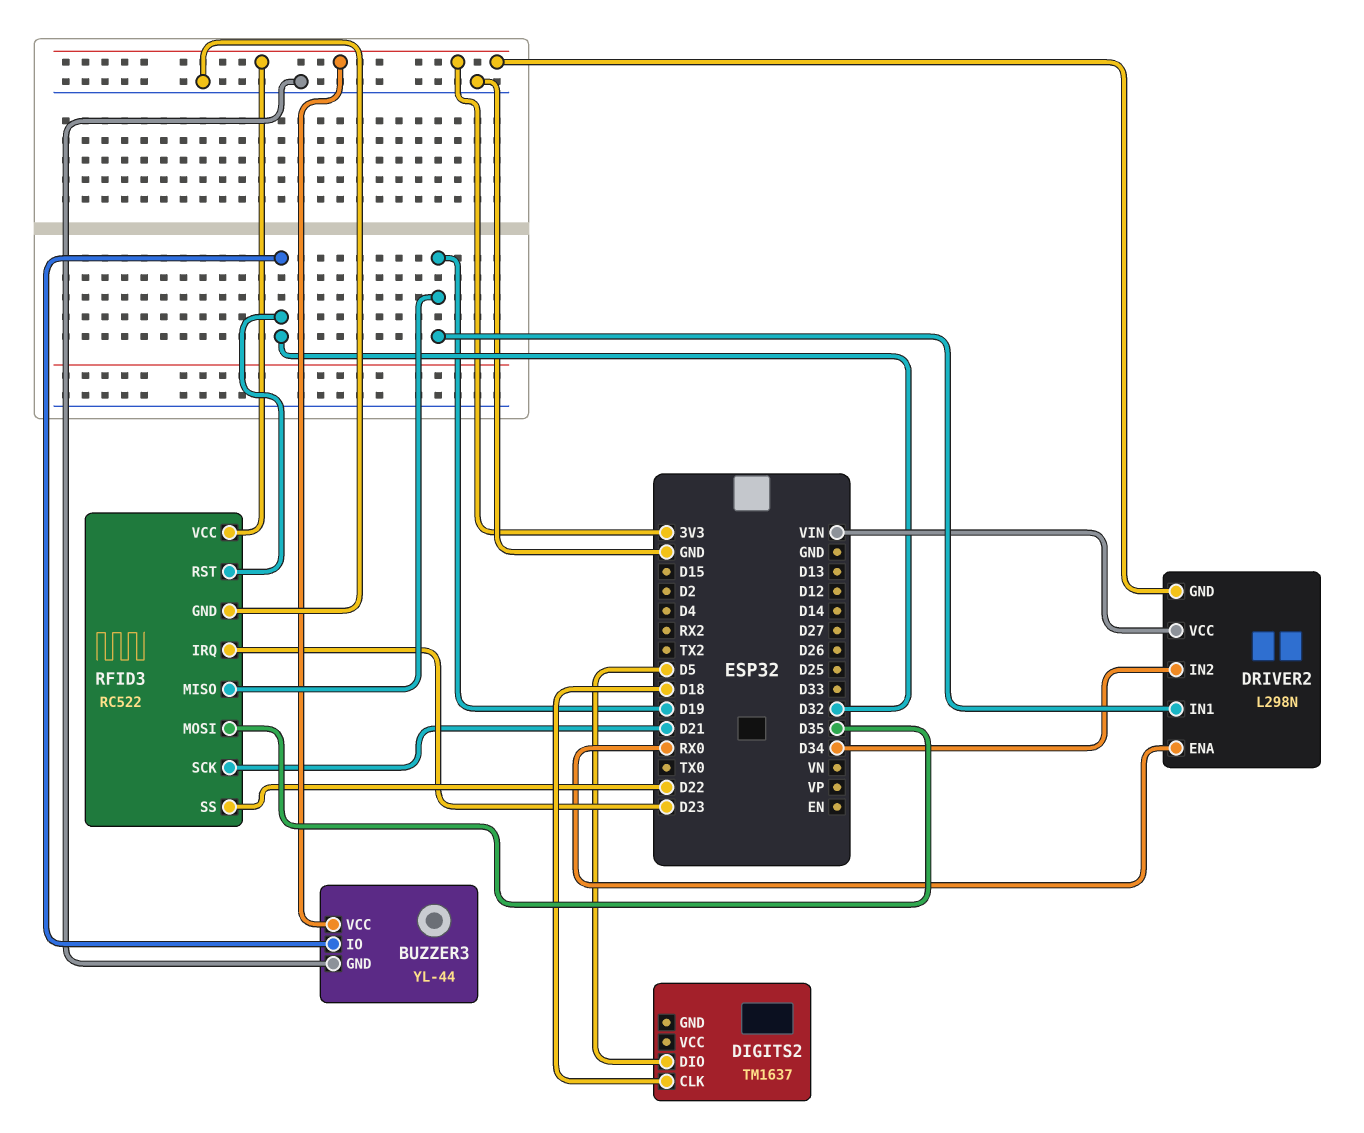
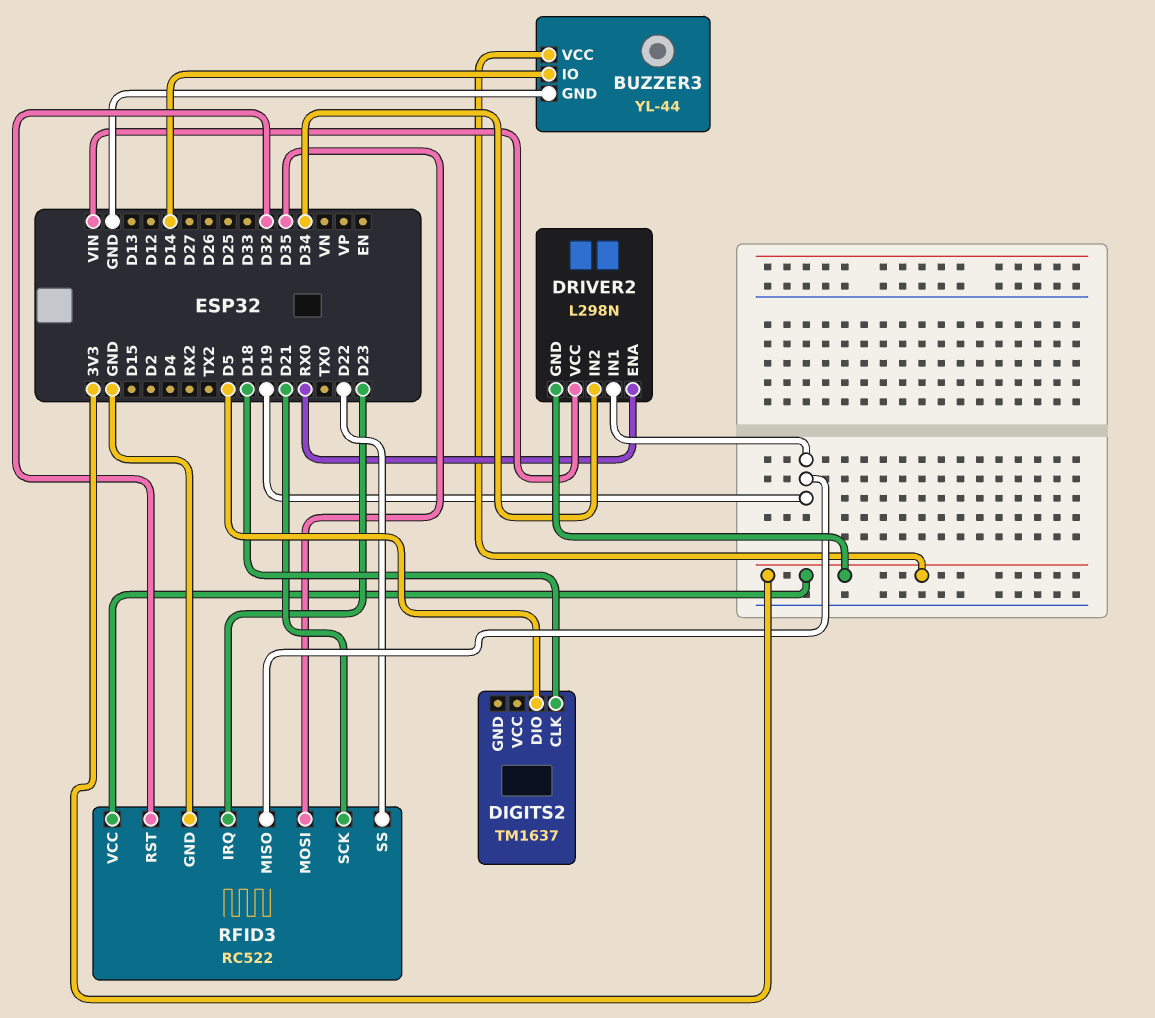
BUZZER3 pin IO: D32 -> D14

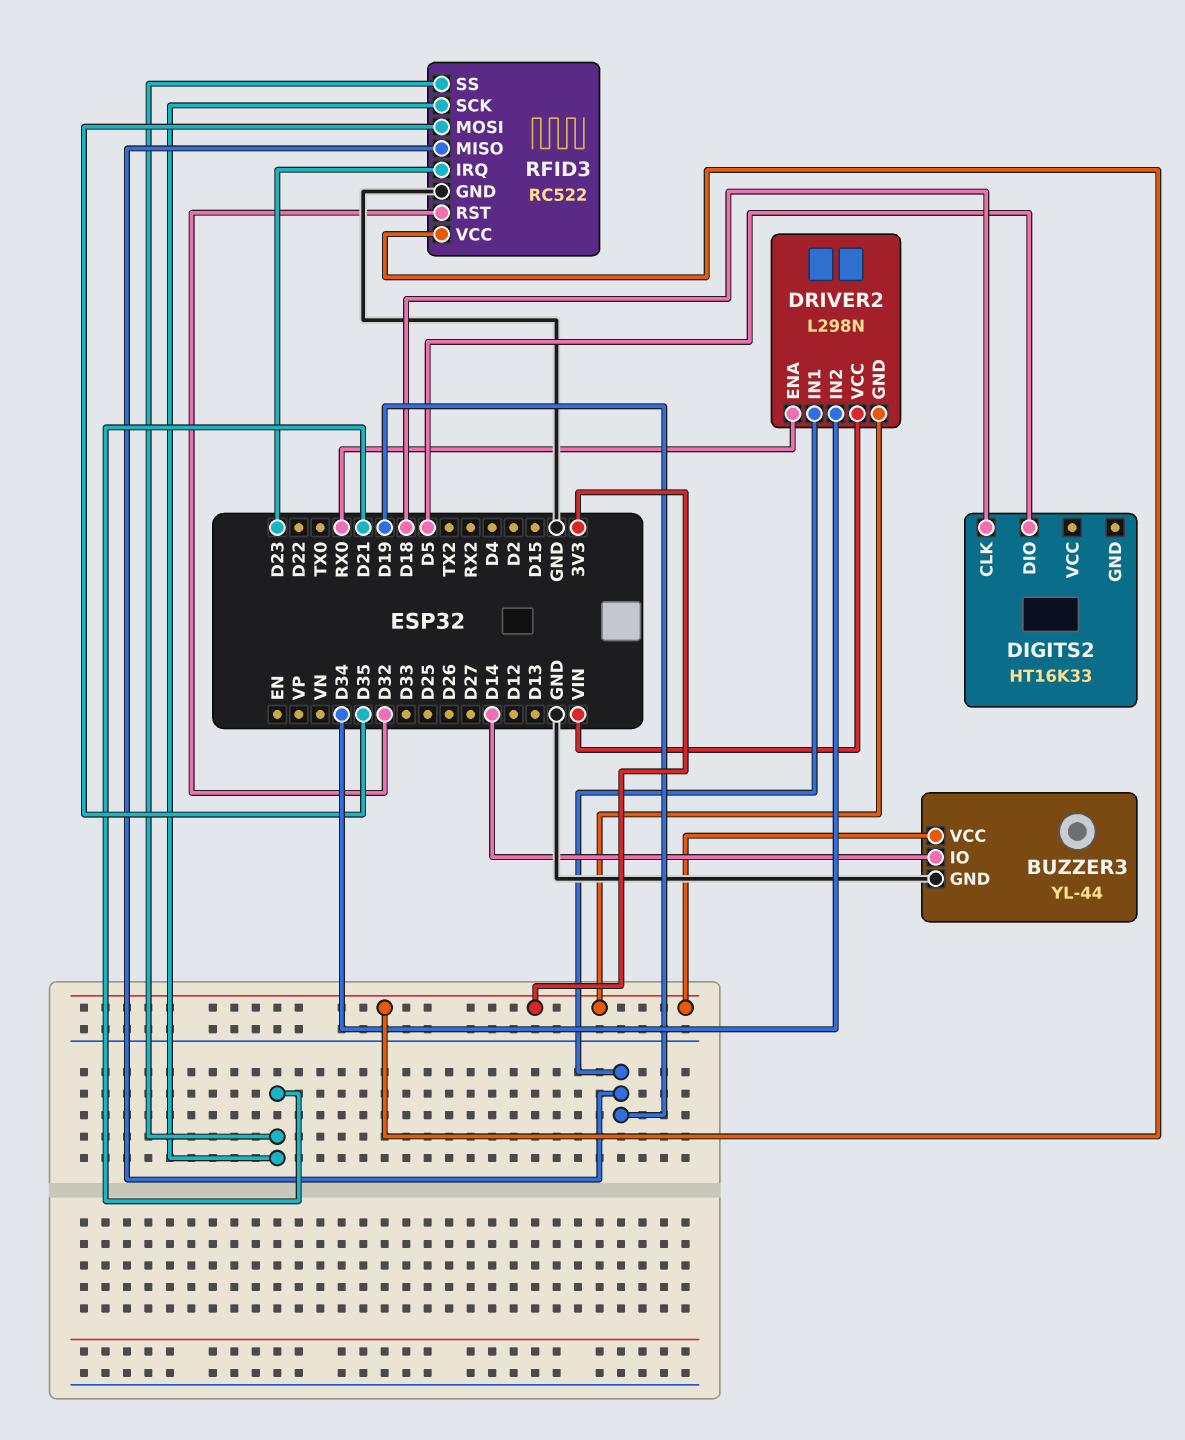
DIGITS2: TM1637 -> HT16K33
RFID3 pin SS: D22 -> D21

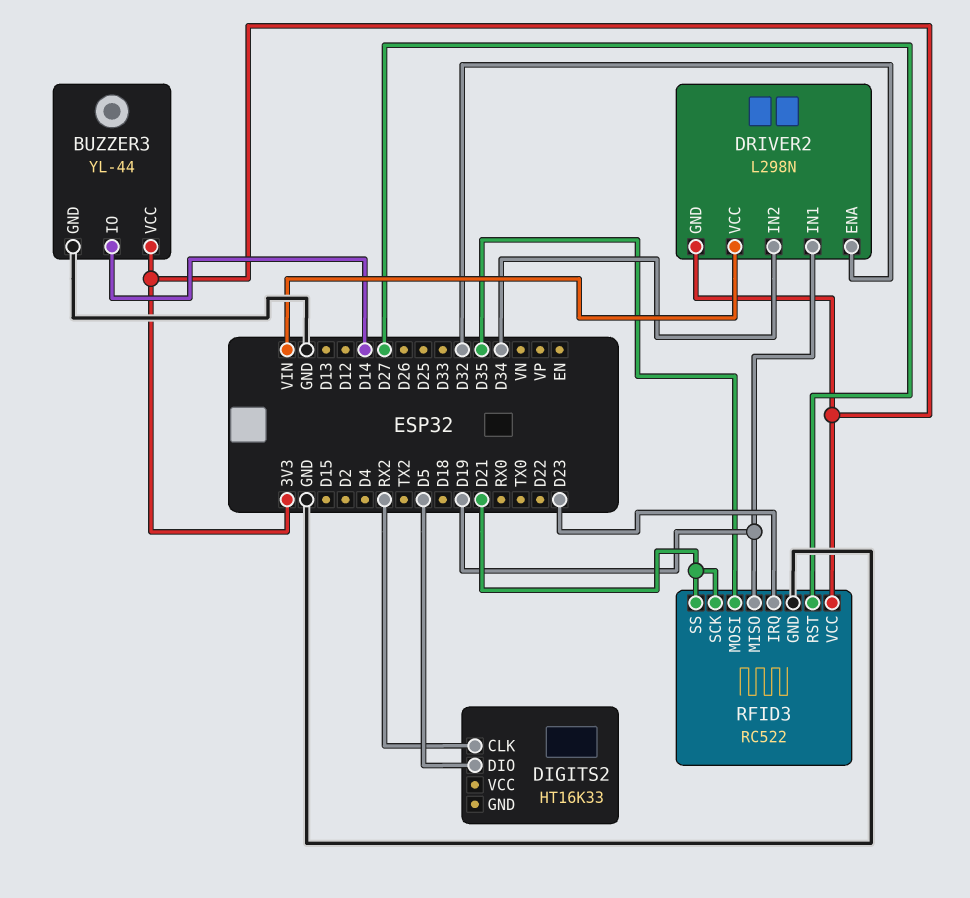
DIGITS2 pin CLK: D18 -> RX2
DRIVER2 pin ENA: RX0 -> D32
RFID3 pin RST: D32 -> D27

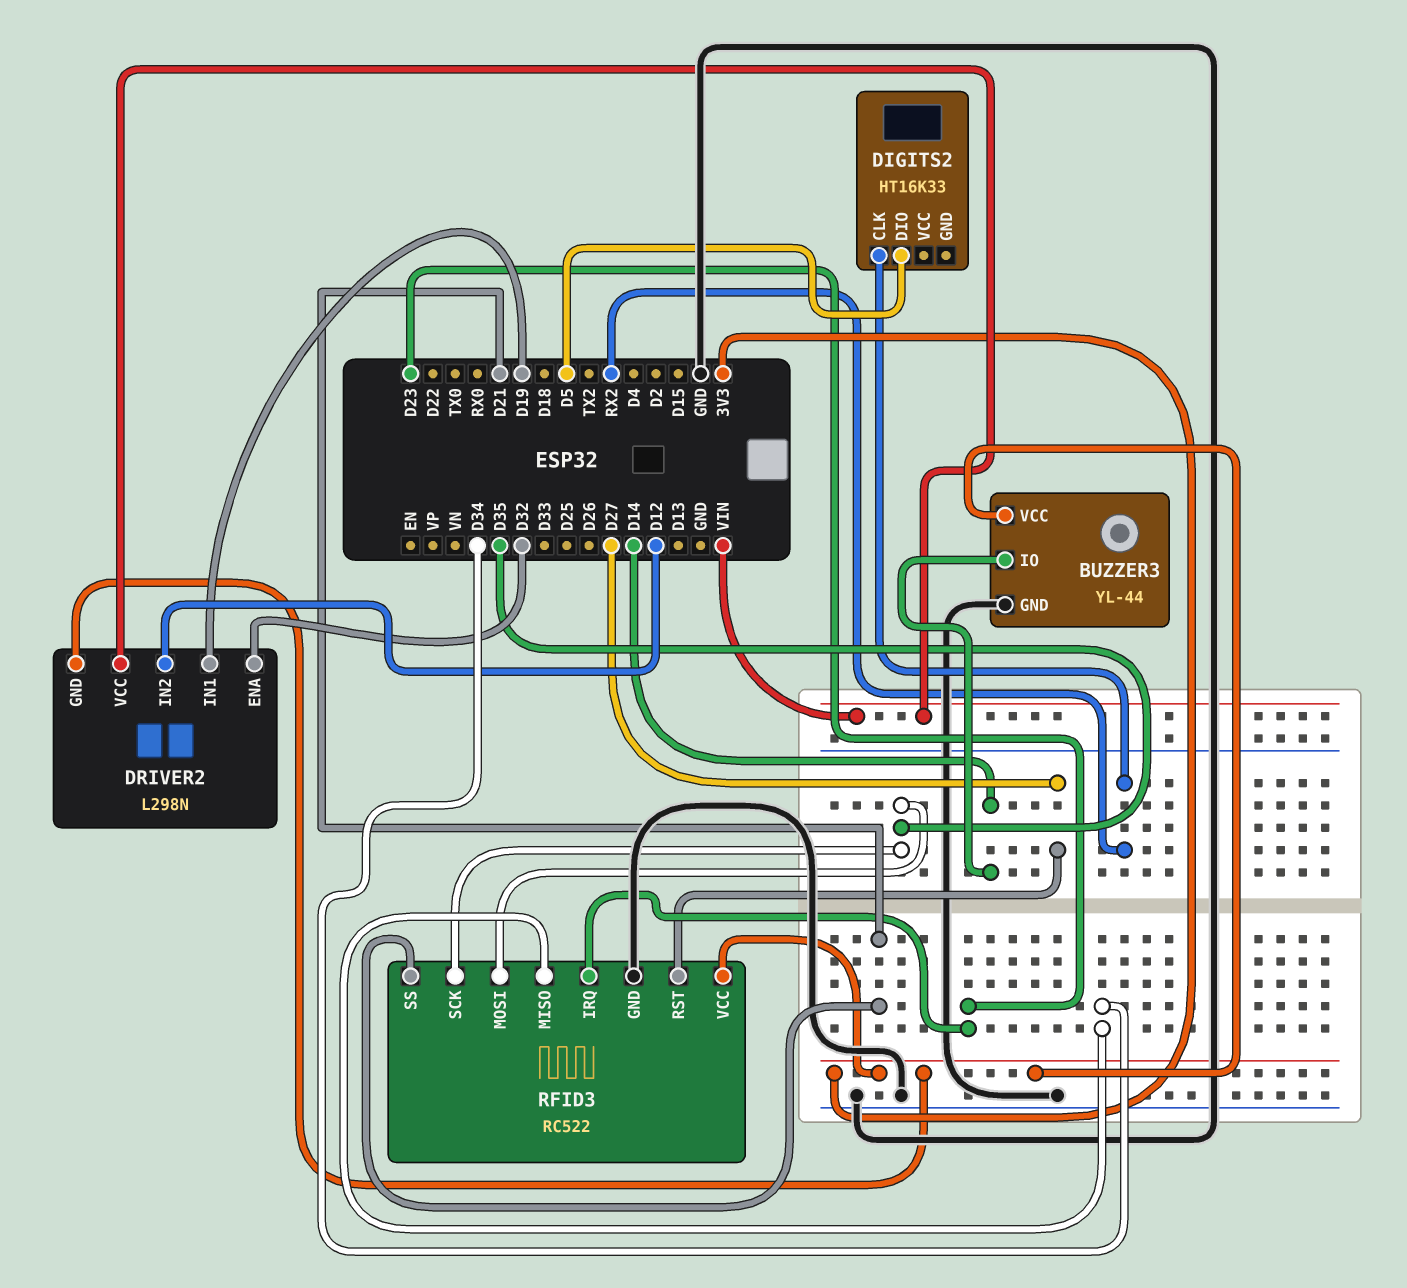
DRIVER2 pin IN2: D34 -> D12
RFID3 pin MISO: D19 -> D34
RFID3 pin SCK: D21 -> D35

